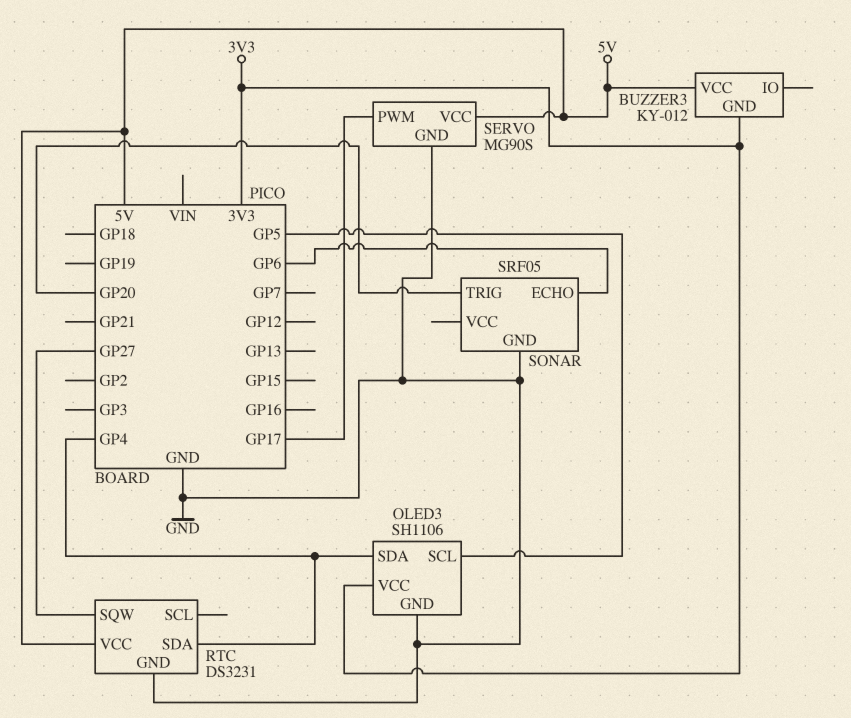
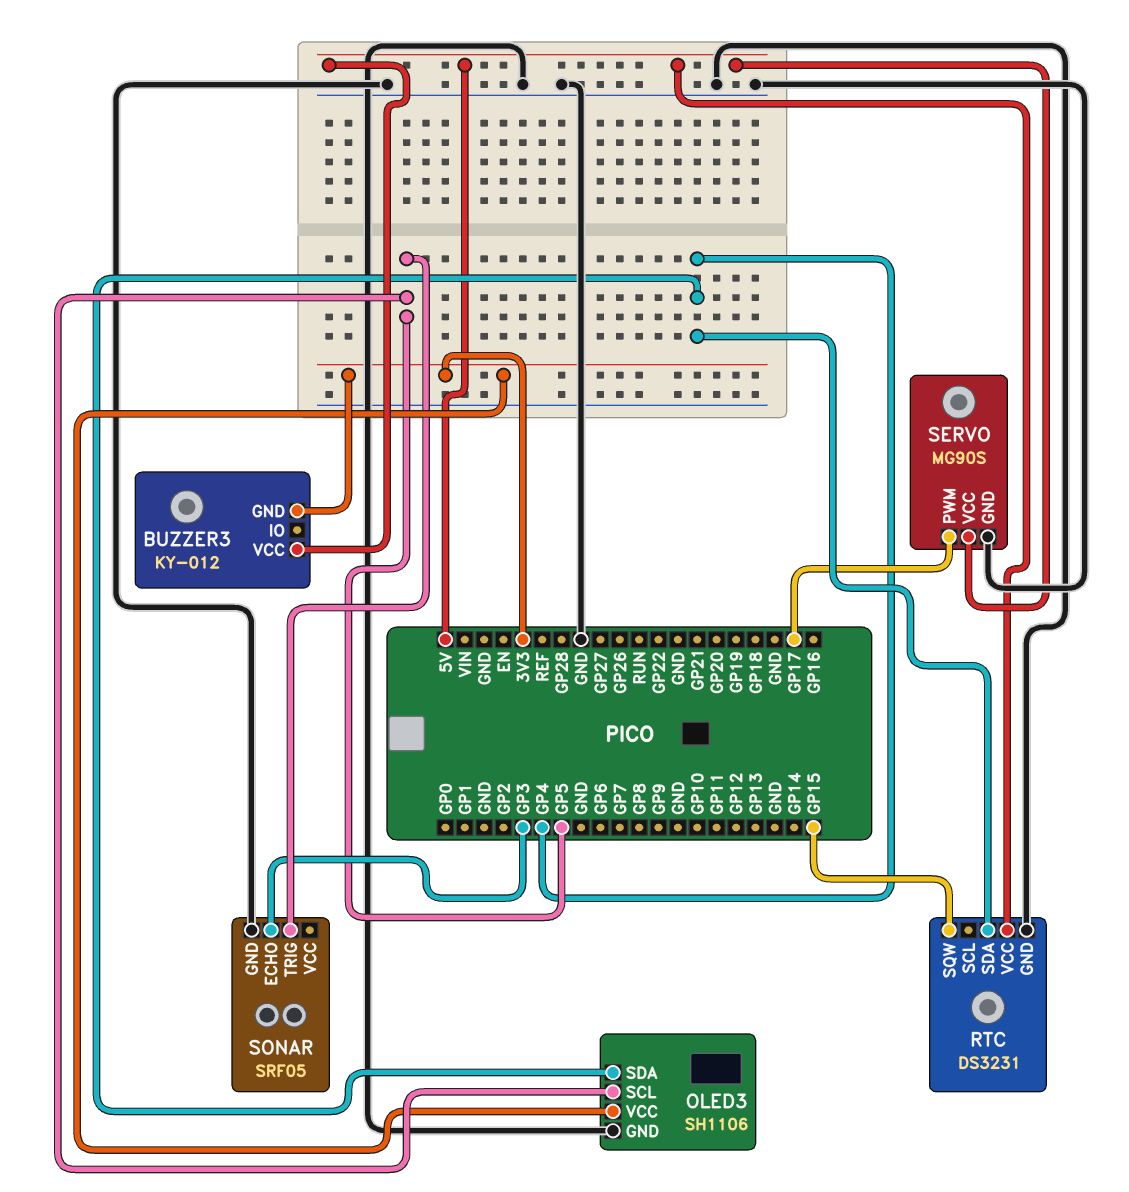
RTC pin SQW: GP27 -> GP15
SONAR pin ECHO: GP6 -> GP3
SONAR pin TRIG: GP20 -> GP5

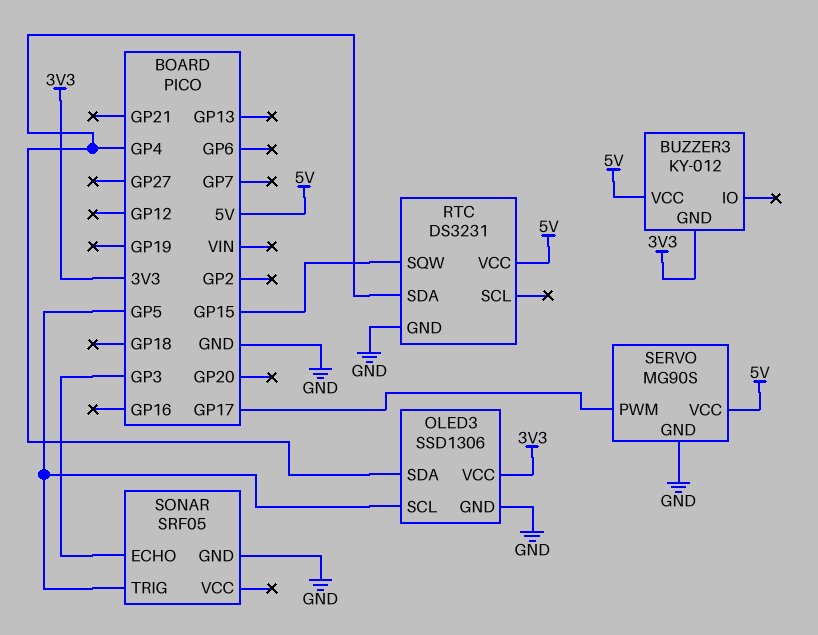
OLED3: SH1106 -> SSD1306

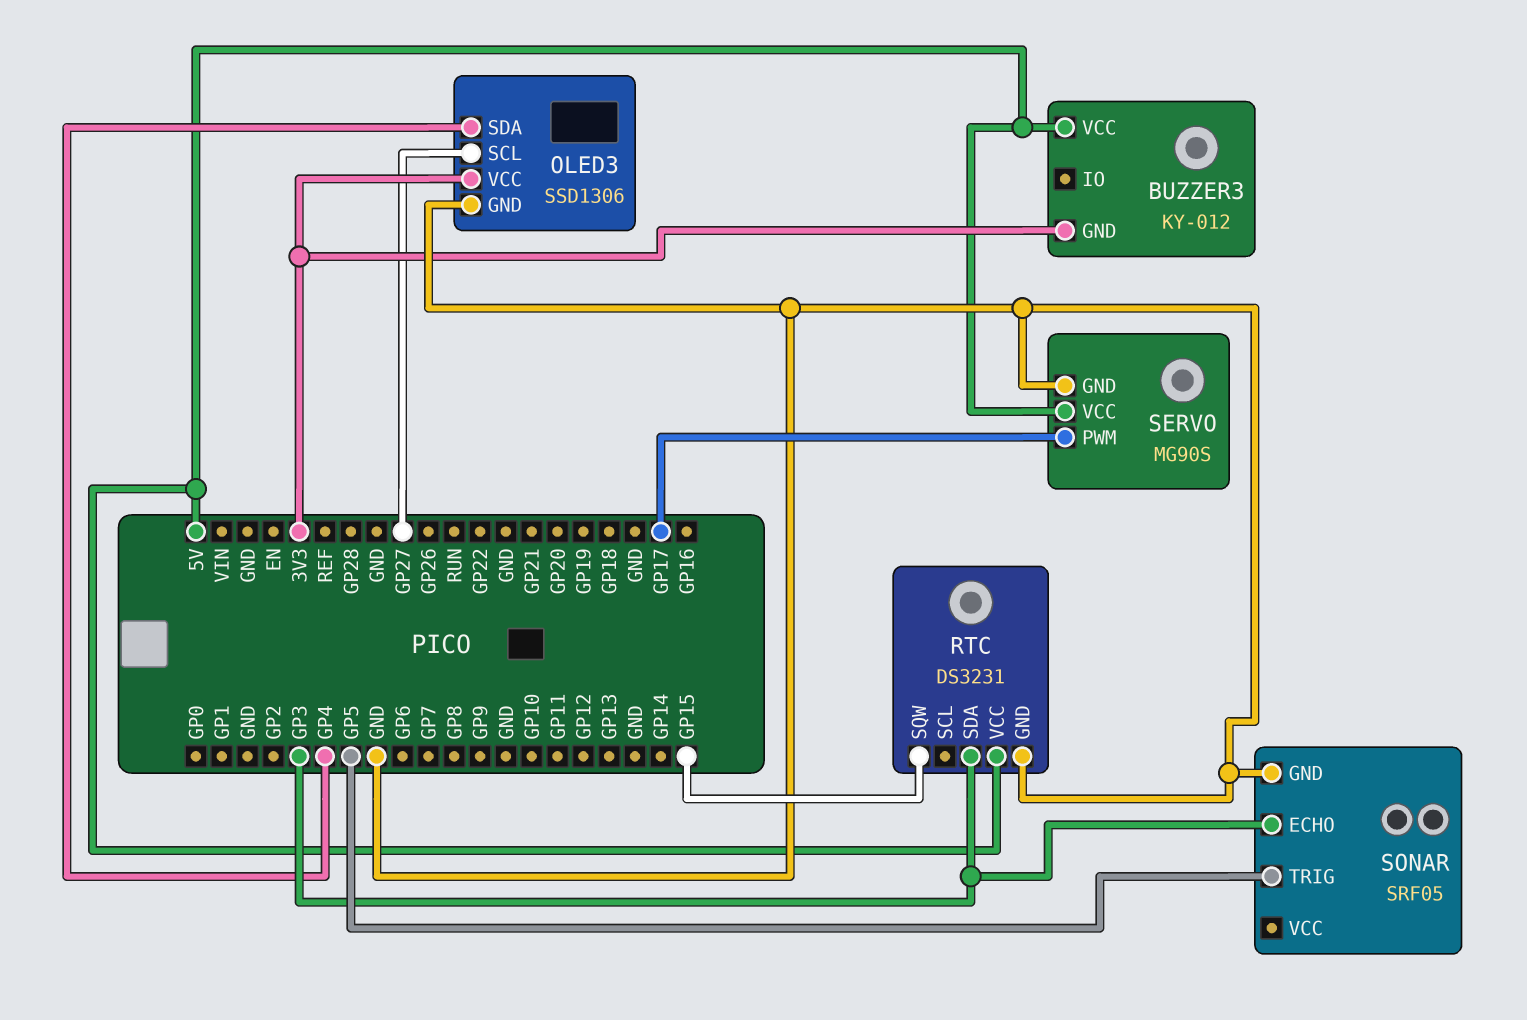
OLED3 pin SCL: GP5 -> GP27
RTC pin SDA: GP4 -> GP3

